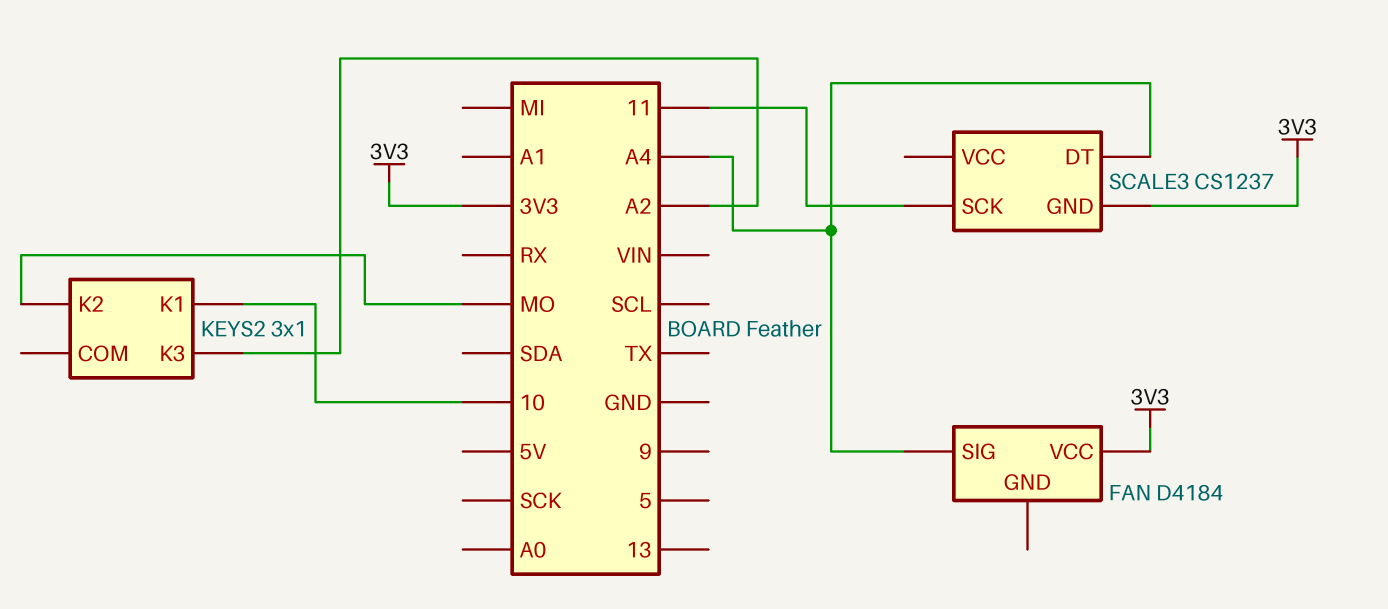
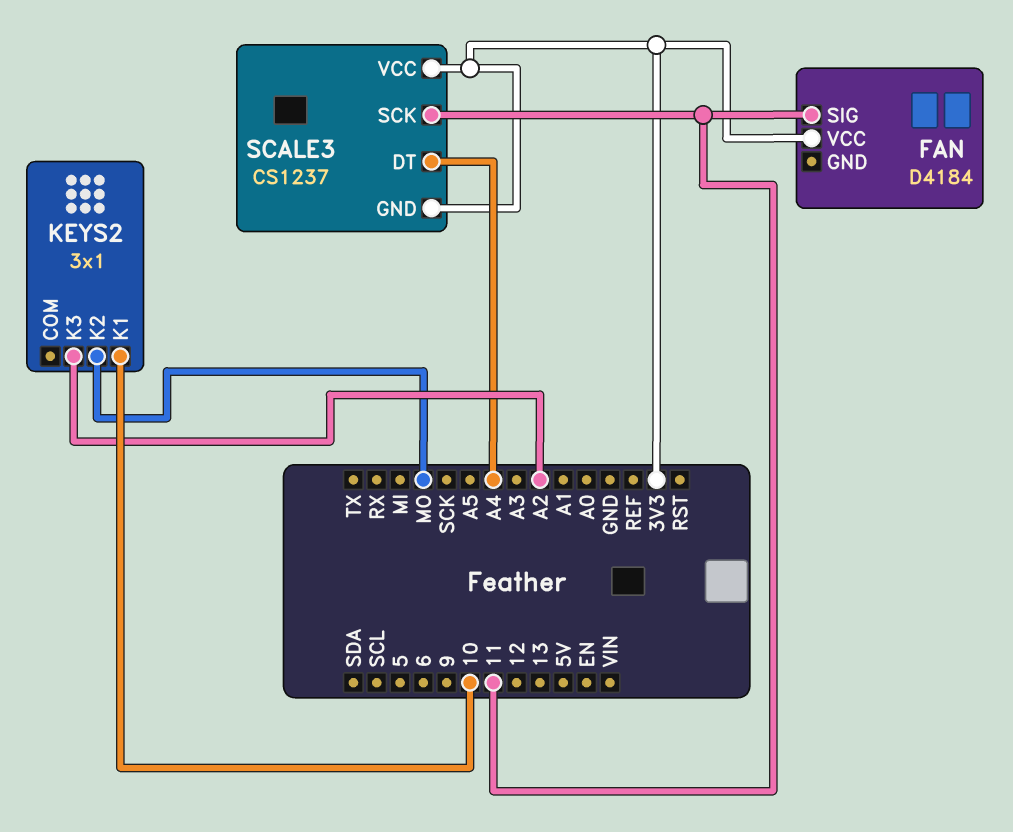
FAN pin SIG: A4 -> 11
SCALE3 pin VCC: none -> 3V3

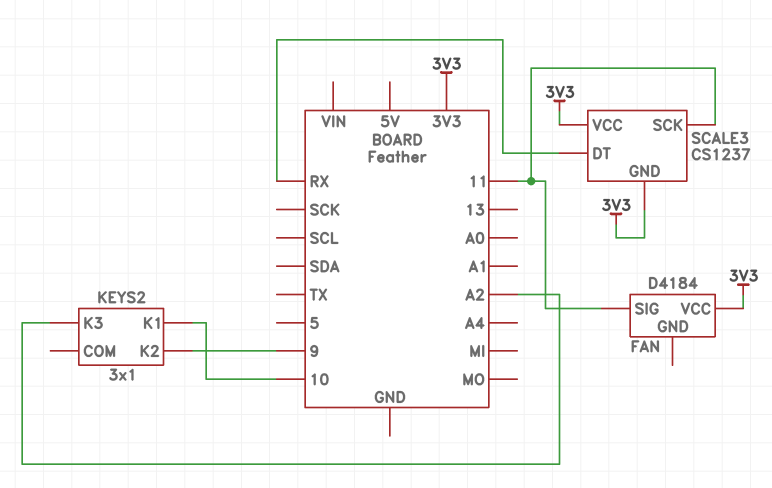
KEYS2 pin K2: MO -> 9
SCALE3 pin DT: A4 -> RX

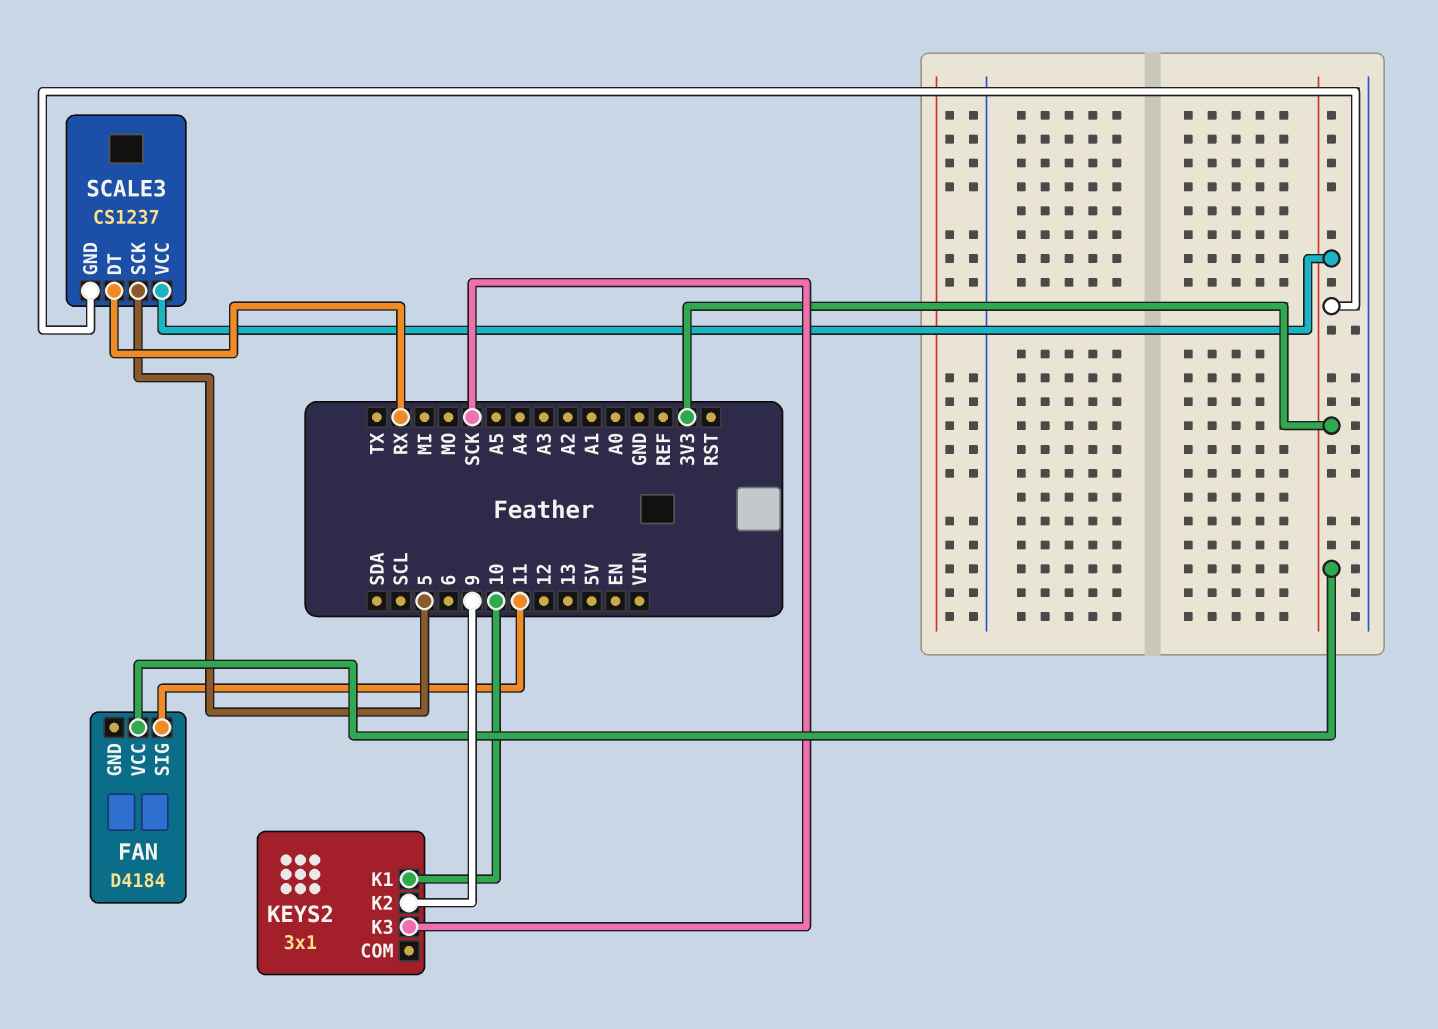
KEYS2 pin K3: A2 -> SCK
SCALE3 pin SCK: 11 -> 5

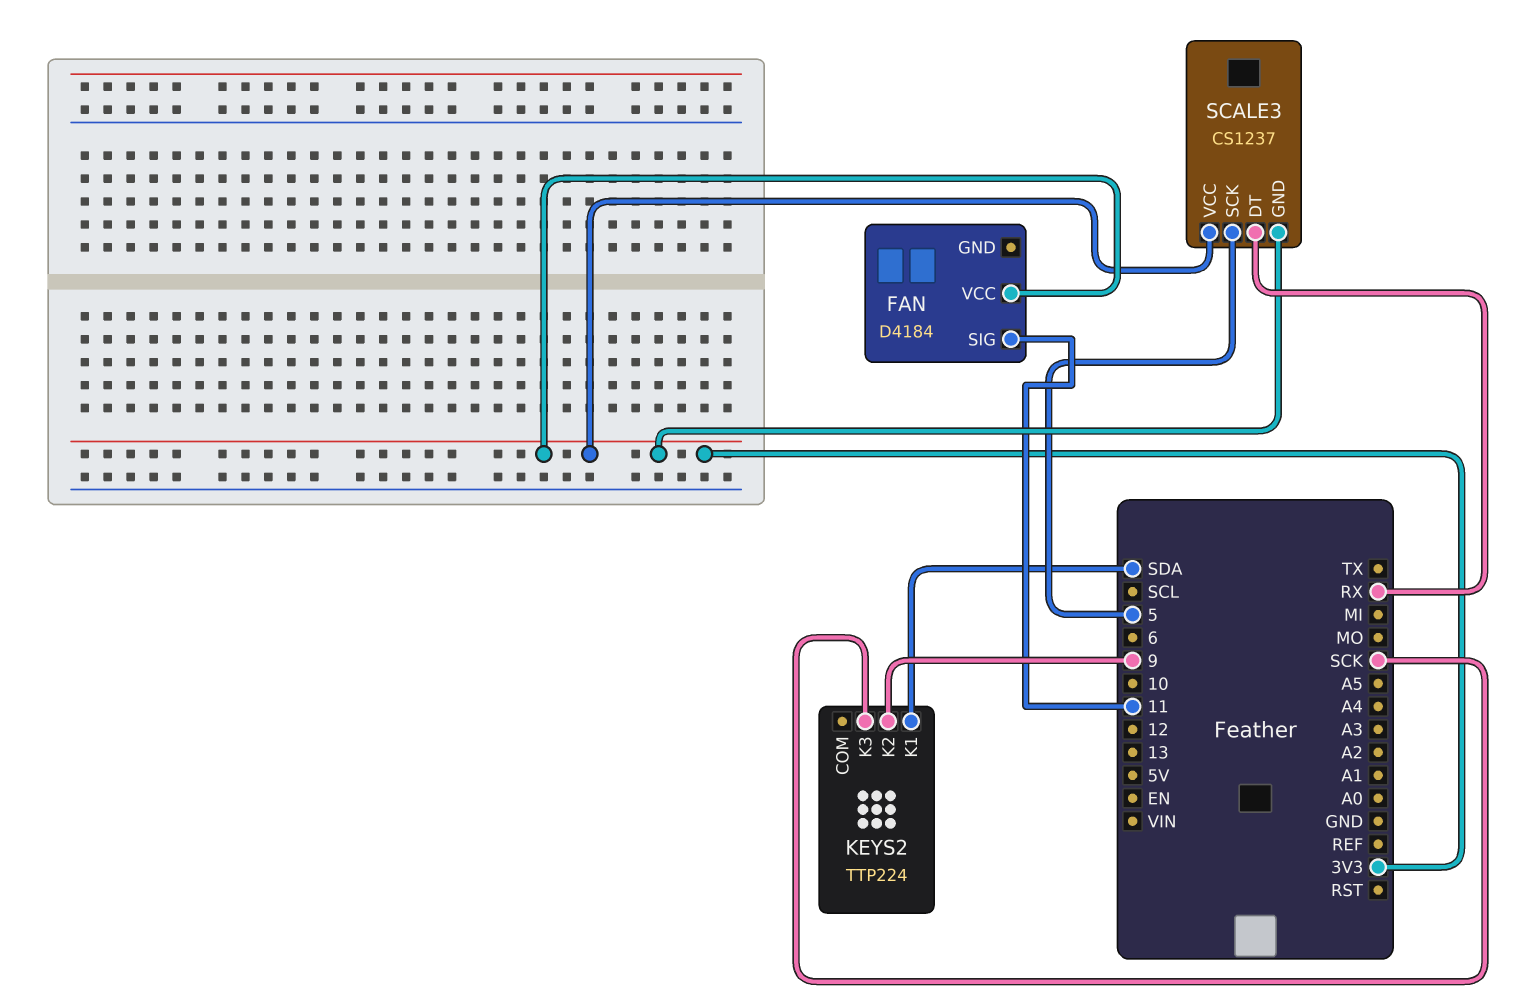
KEYS2: 3x1 -> TTP224
KEYS2 pin K1: 10 -> SDA

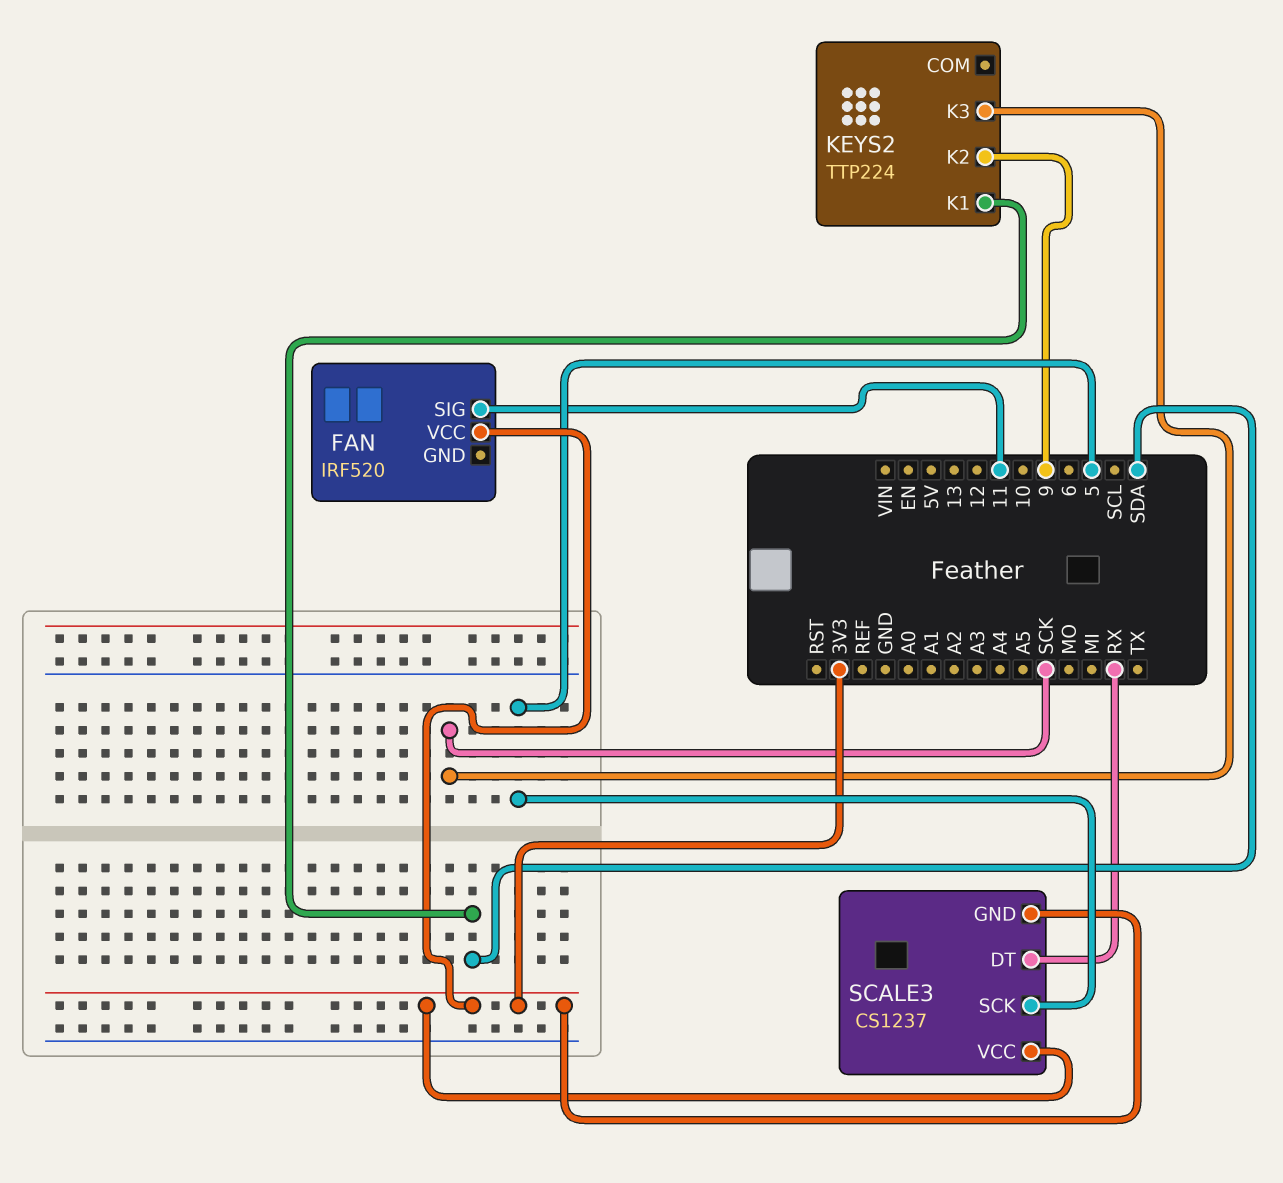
FAN: D4184 -> IRF520

